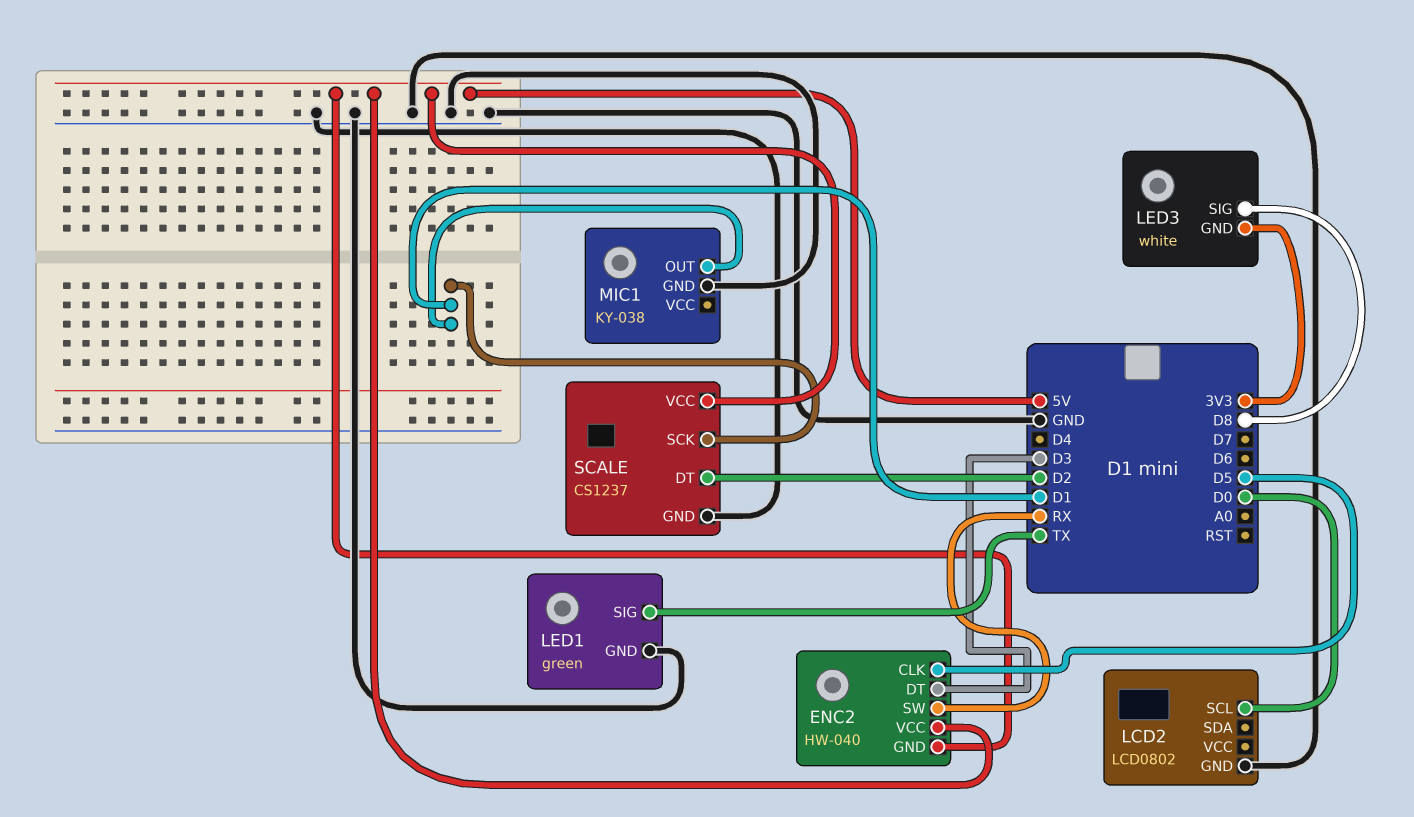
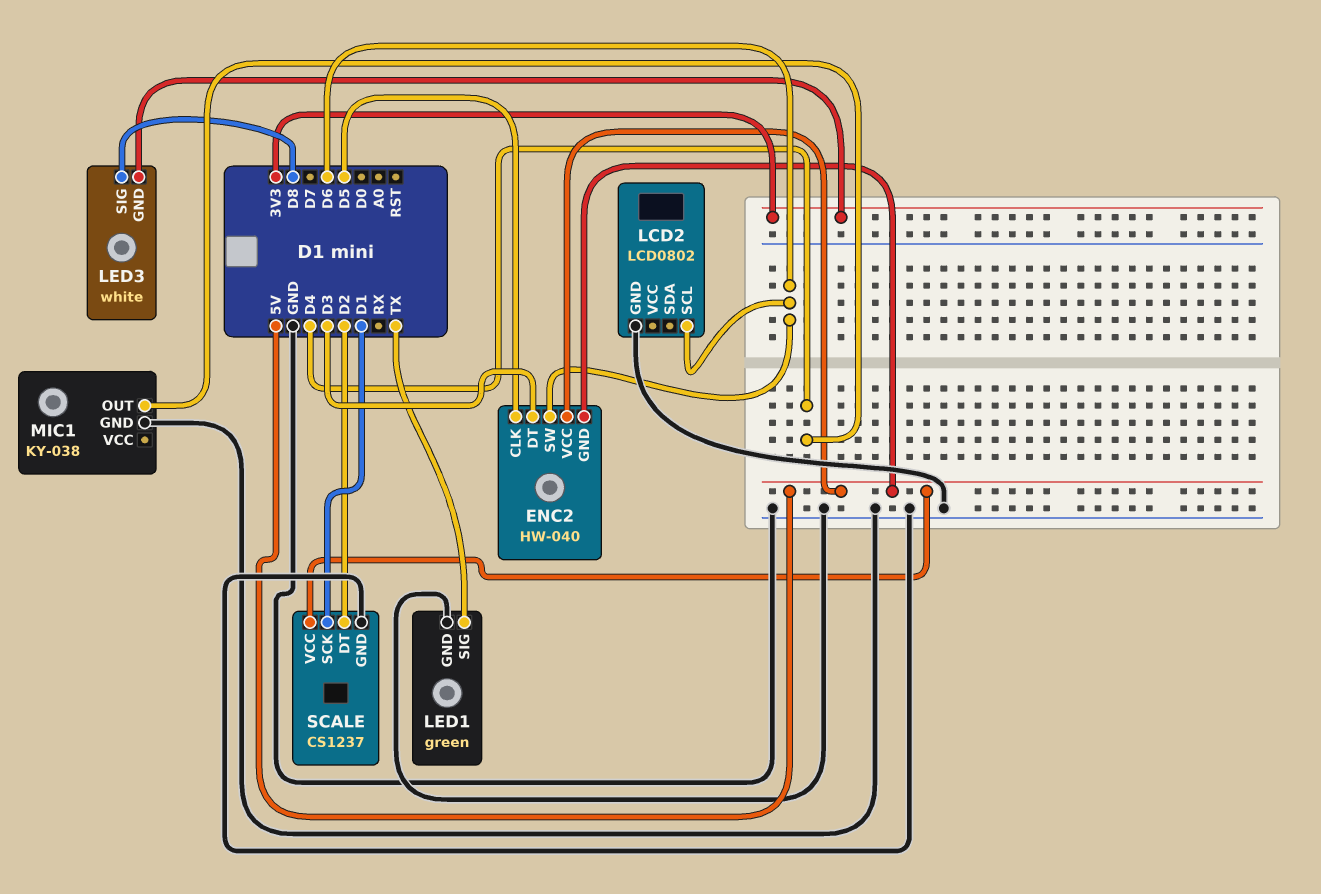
ENC2 pin SW: RX -> D6
LCD2 pin SCL: D0 -> D6
MIC1 pin OUT: D1 -> D4

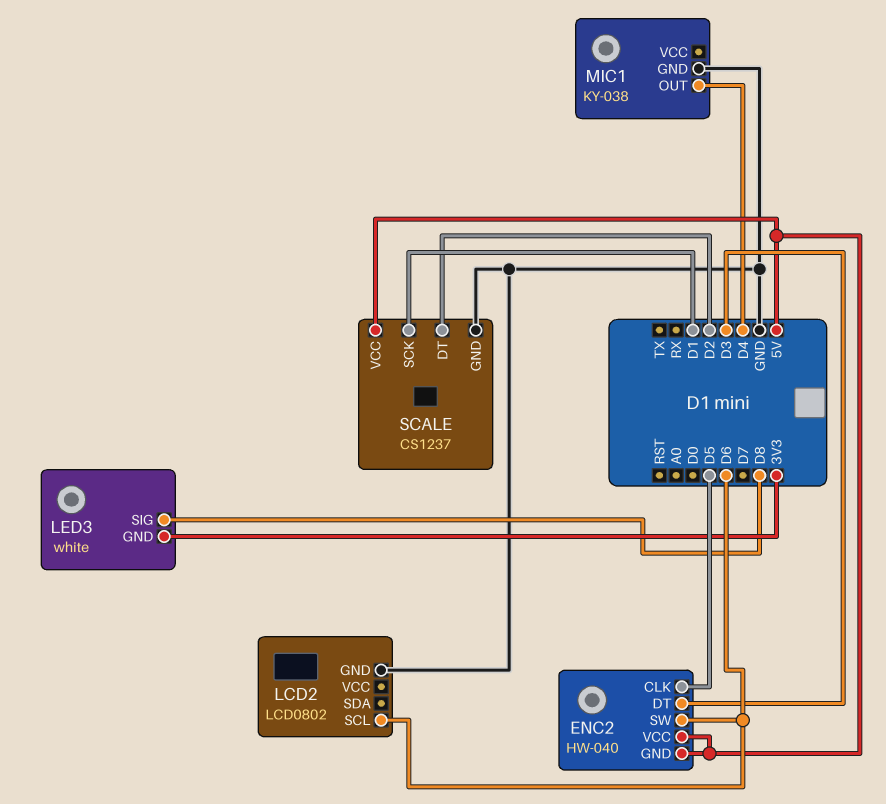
LED1: green -> none
LED1 pin GND: GND -> none
LED1 pin SIG: TX -> none

